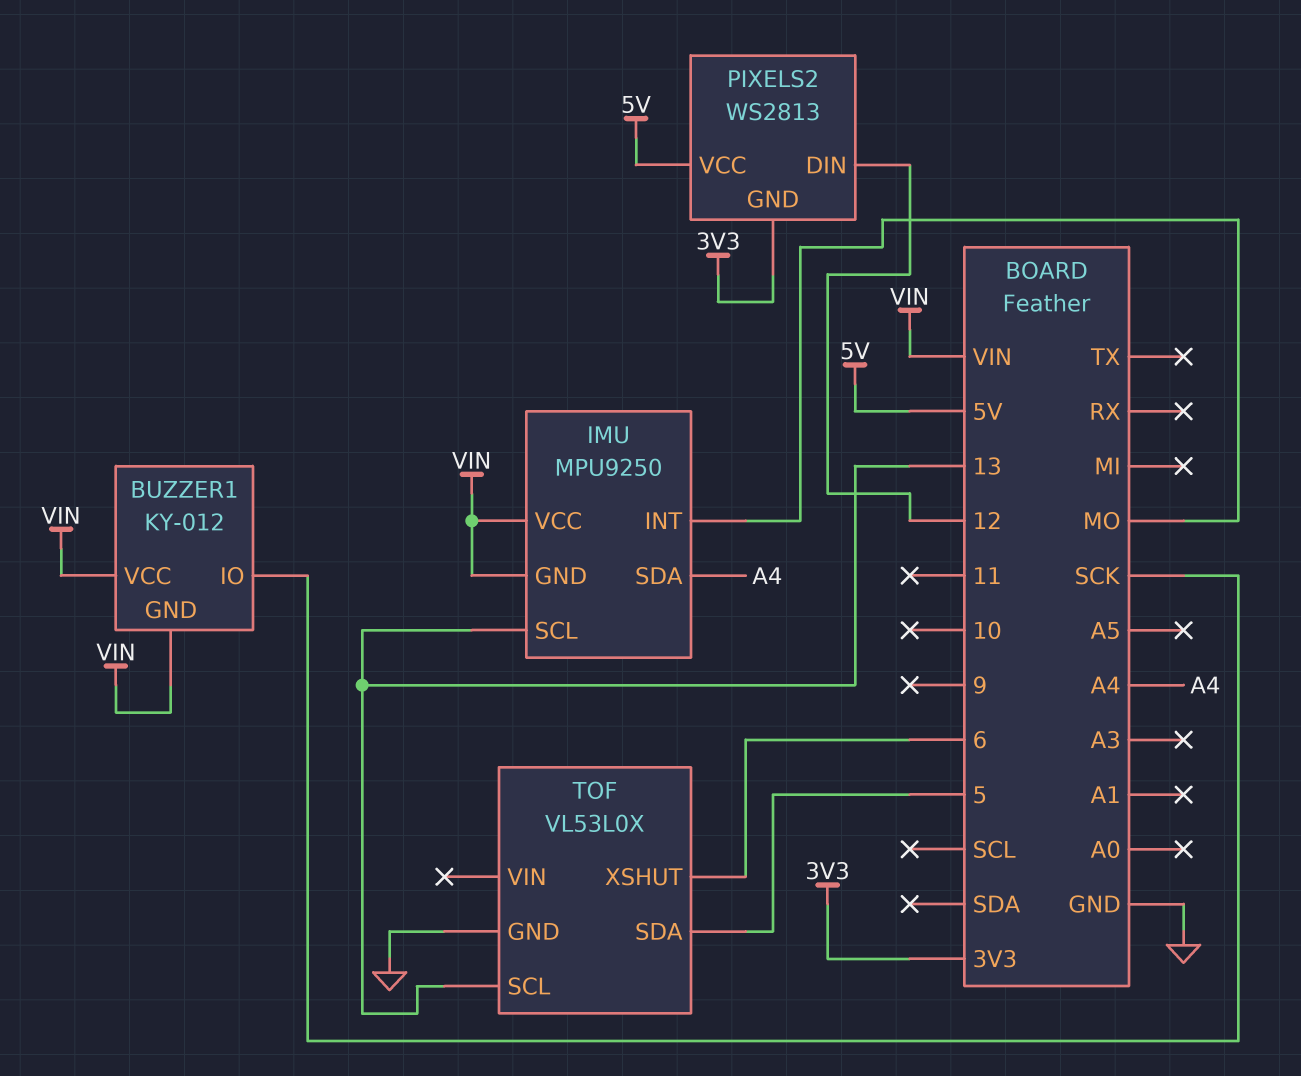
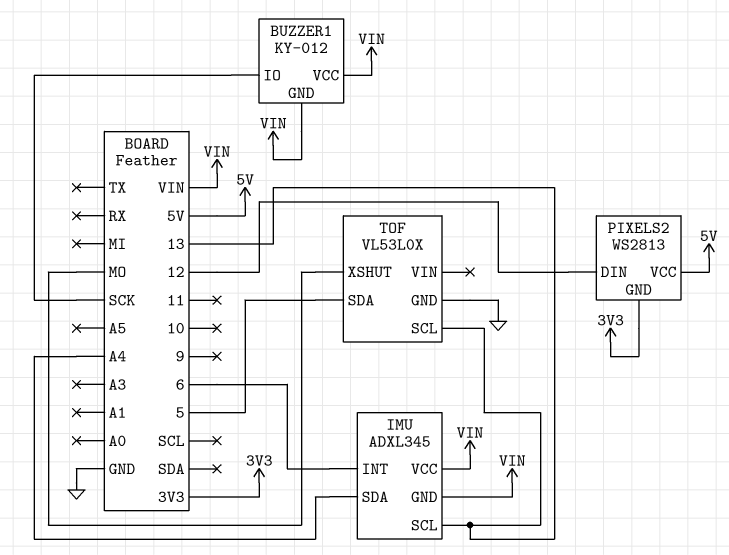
IMU: MPU9250 -> ADXL345
IMU pin INT: MO -> 6
TOF pin XSHUT: 6 -> MO

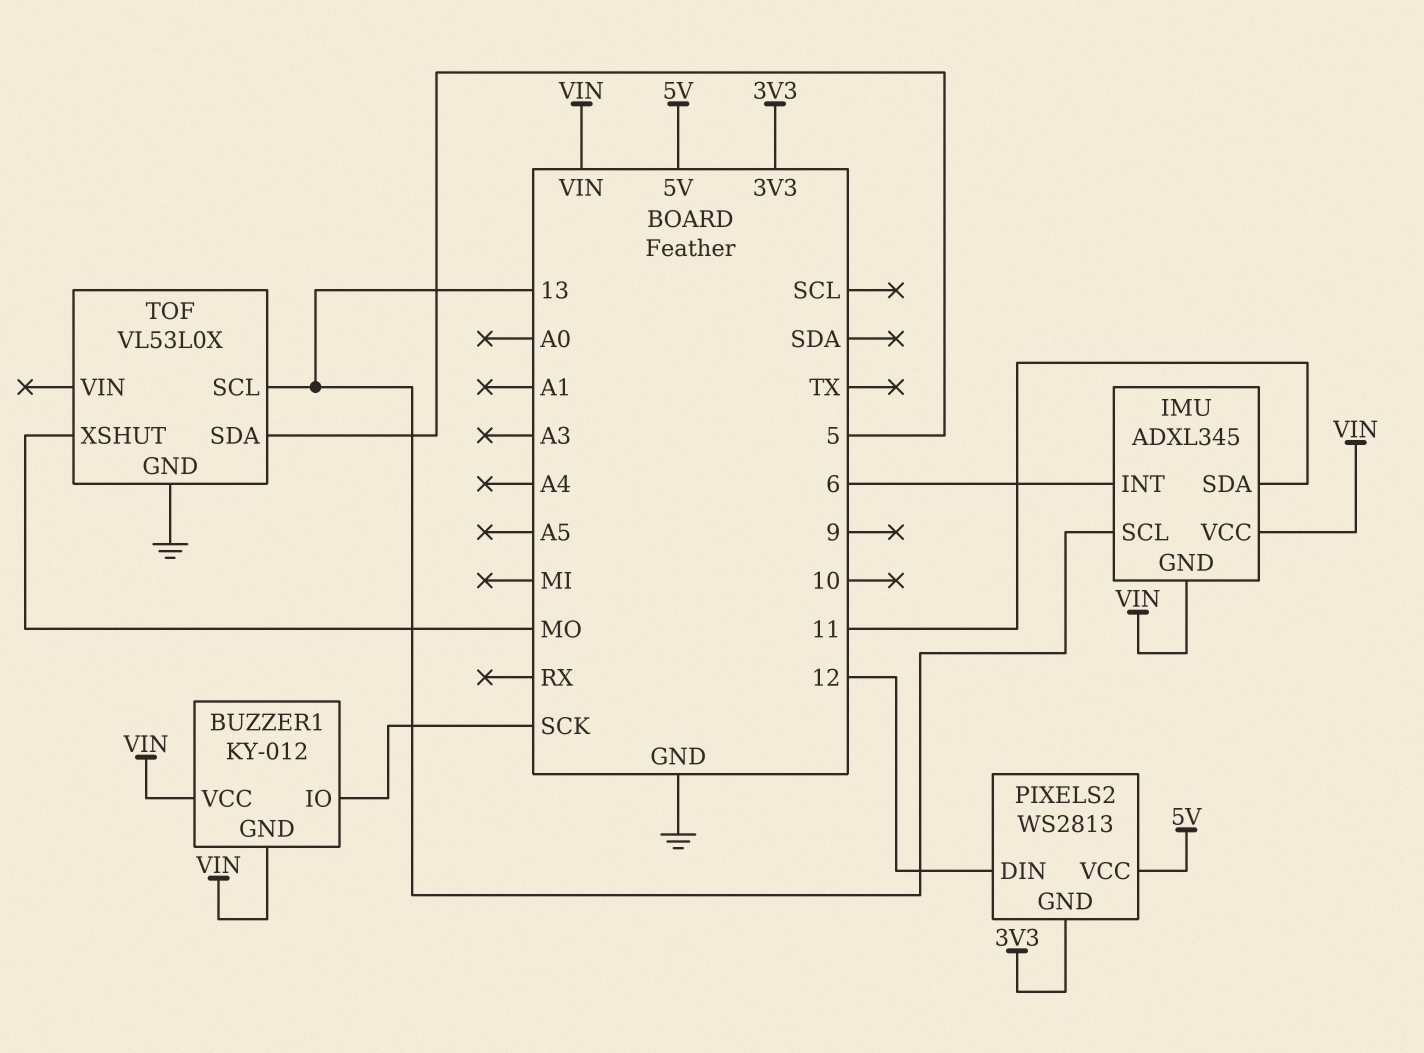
IMU pin SDA: A4 -> 11

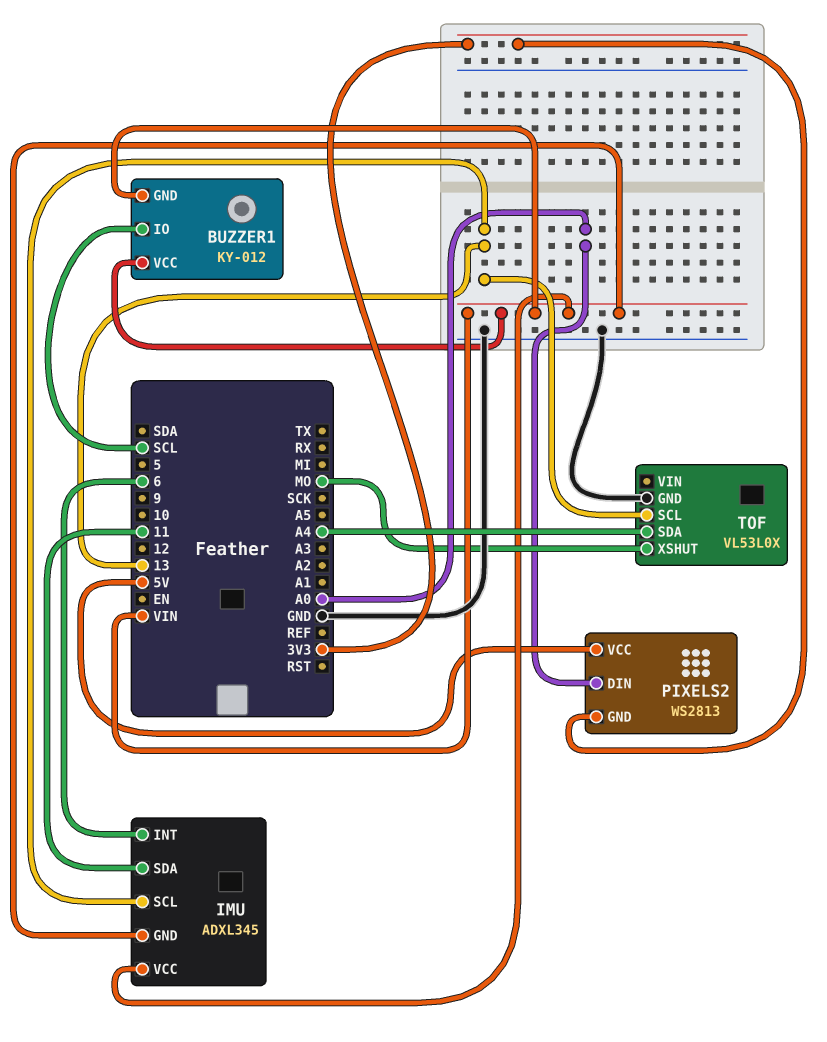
BUZZER1 pin IO: SCK -> SCL
PIXELS2 pin DIN: 12 -> A0
TOF pin SDA: 5 -> A4

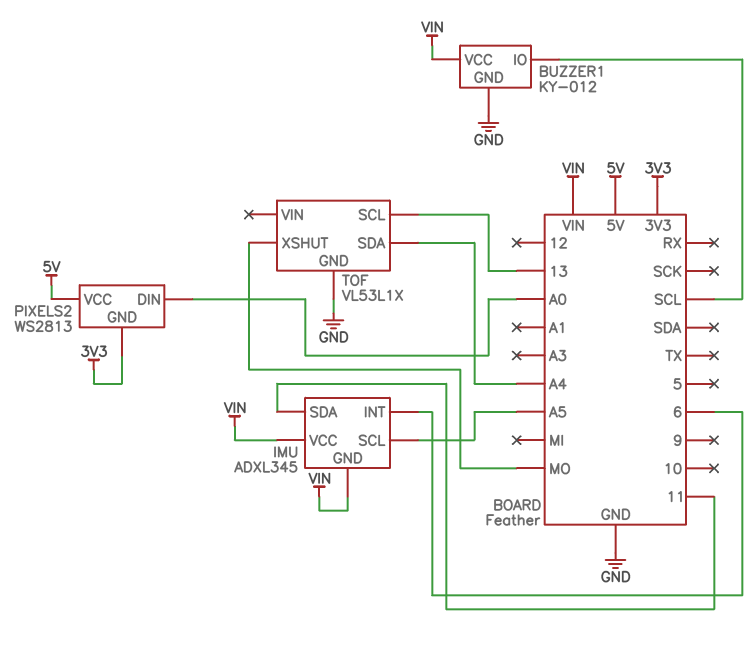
BUZZER1 pin GND: VIN -> GND
IMU pin SCL: 13 -> A5
TOF: VL53L0X -> VL53L1X

